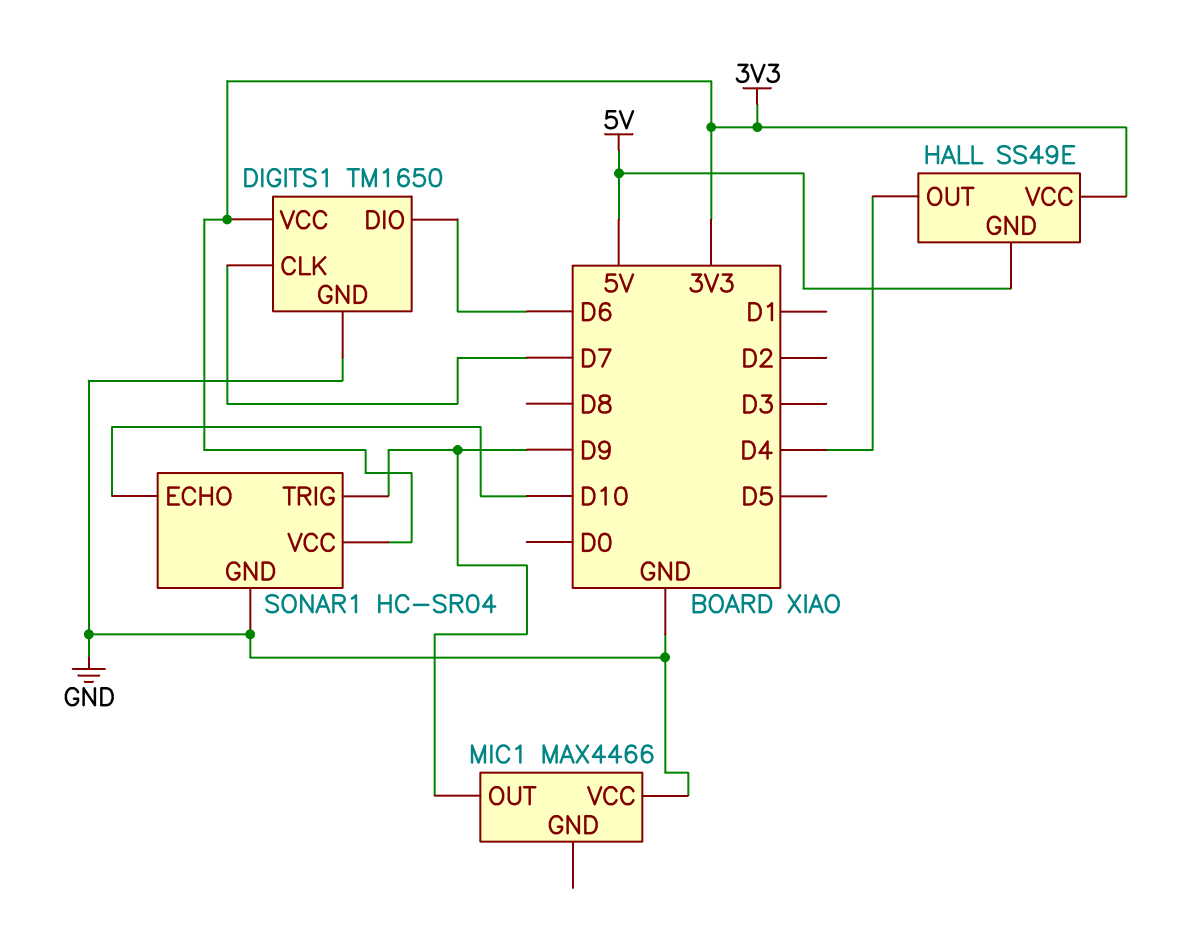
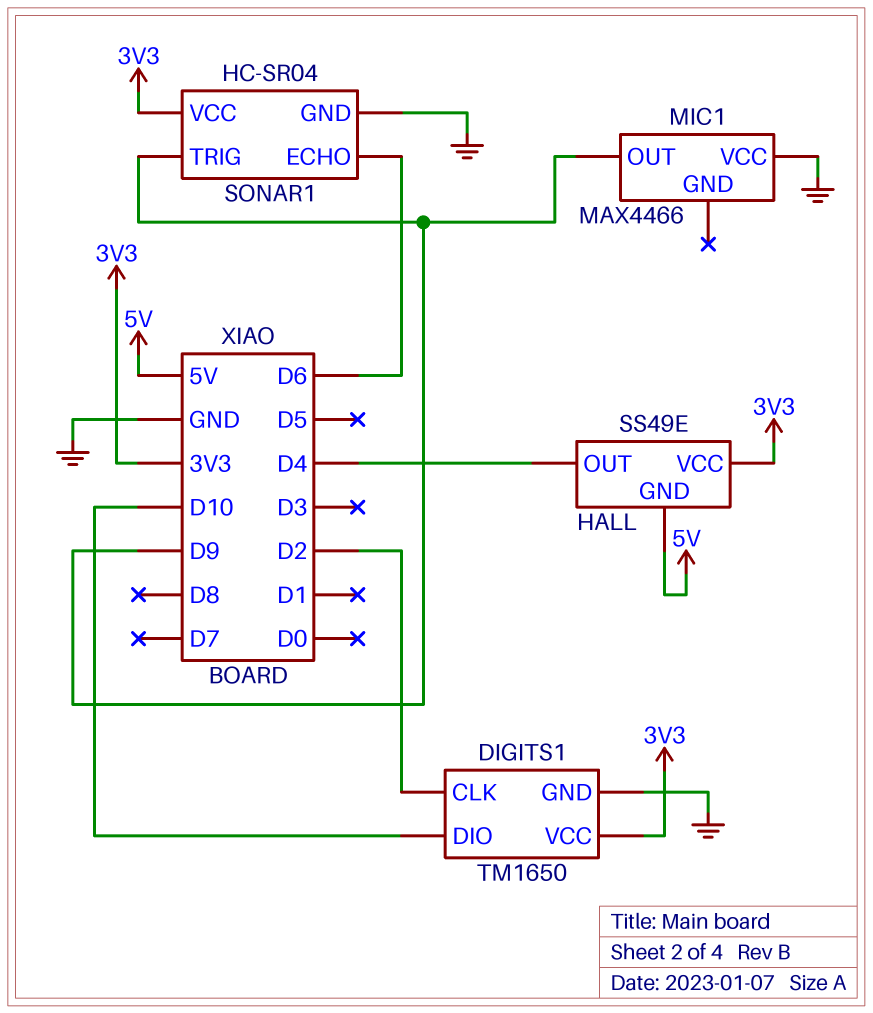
DIGITS1 pin CLK: D7 -> D2
DIGITS1 pin DIO: D6 -> D10
SONAR1 pin ECHO: D10 -> D6

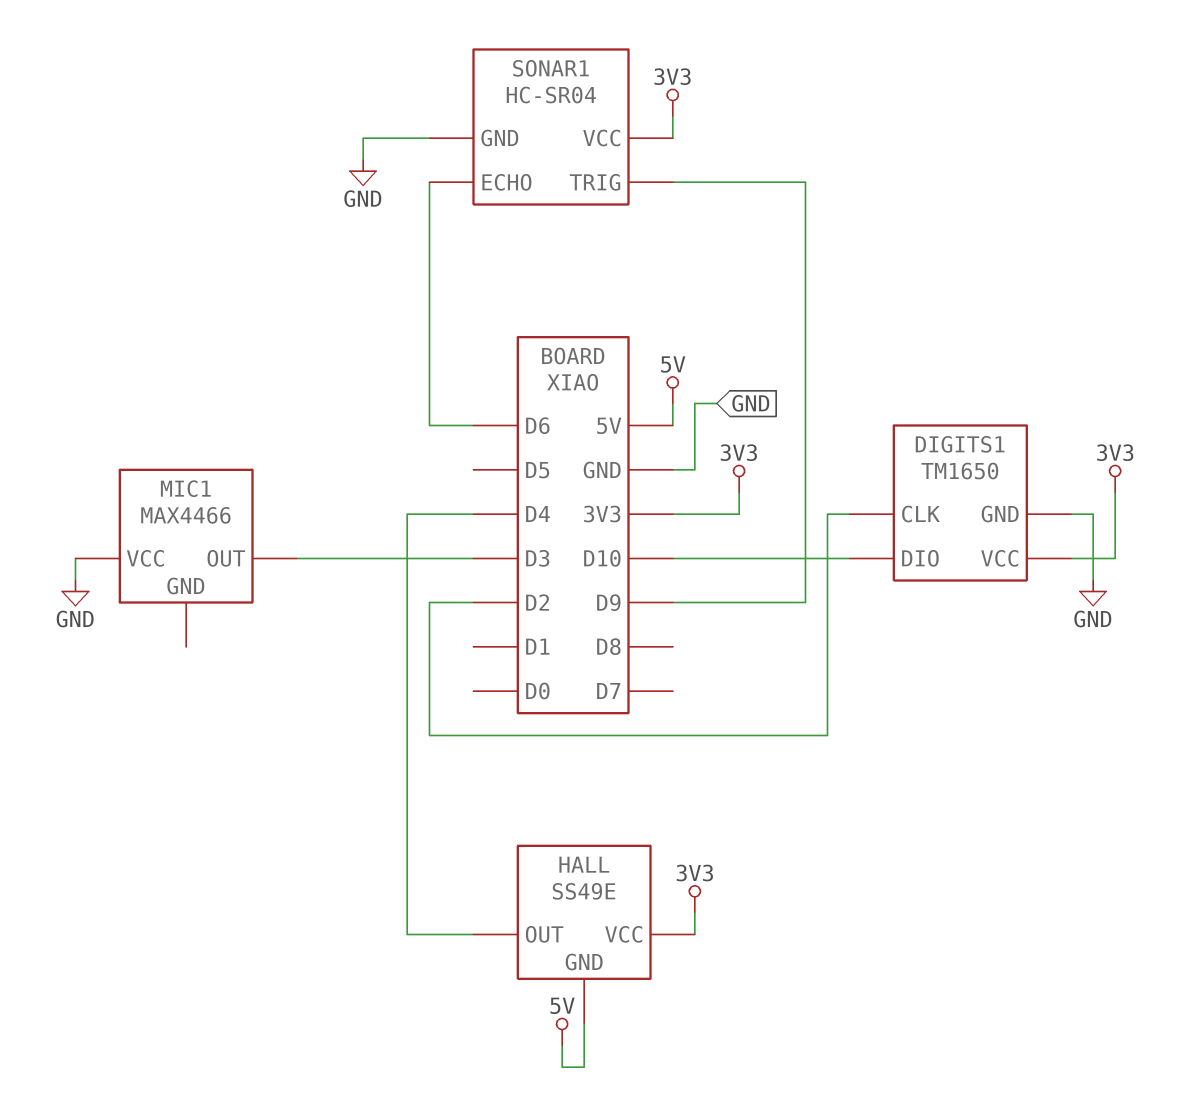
MIC1 pin OUT: D9 -> D3

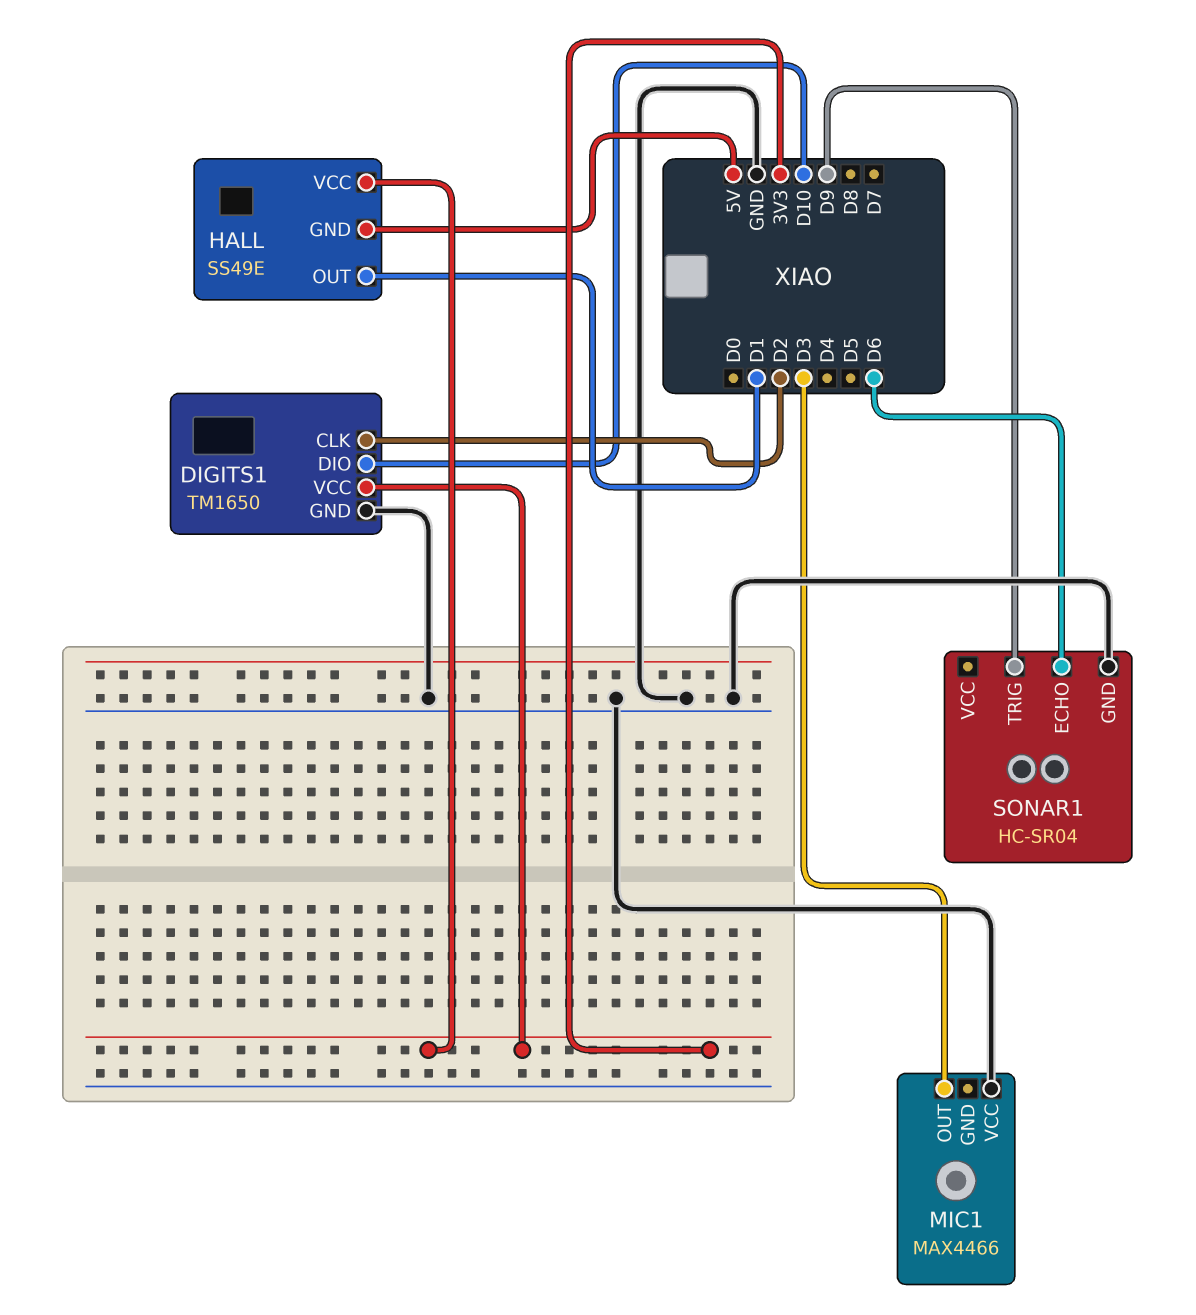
HALL pin OUT: D4 -> D1
SONAR1 pin VCC: 3V3 -> none

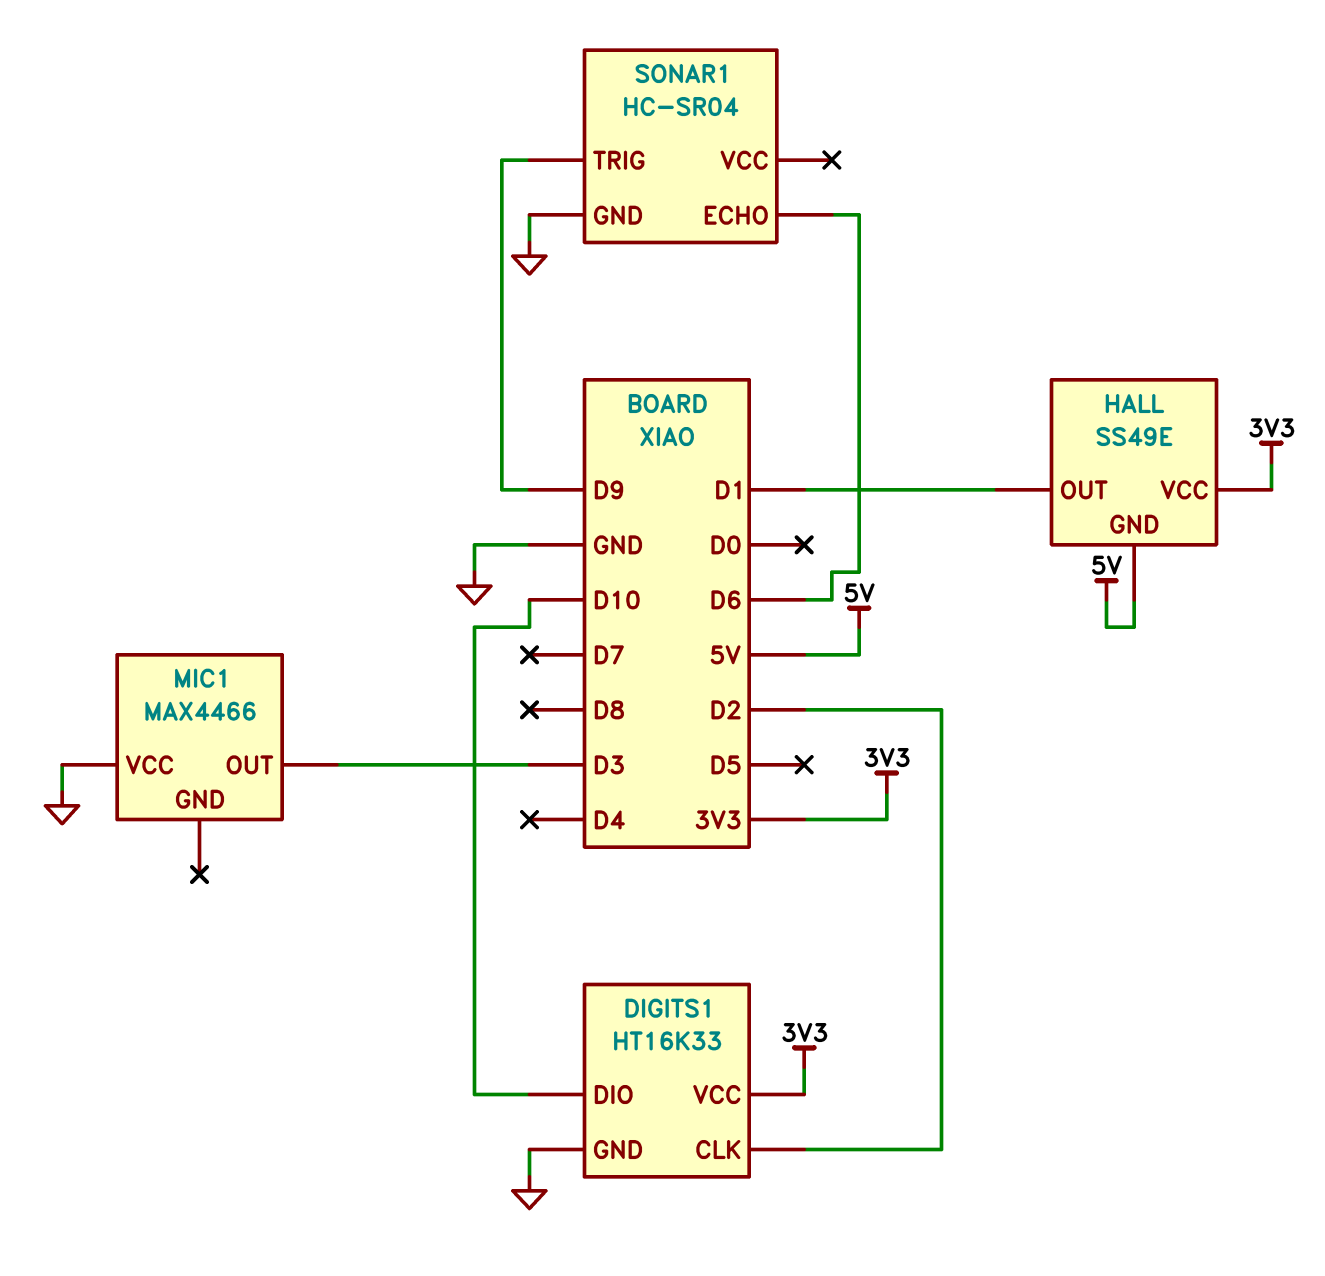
DIGITS1: TM1650 -> HT16K33

